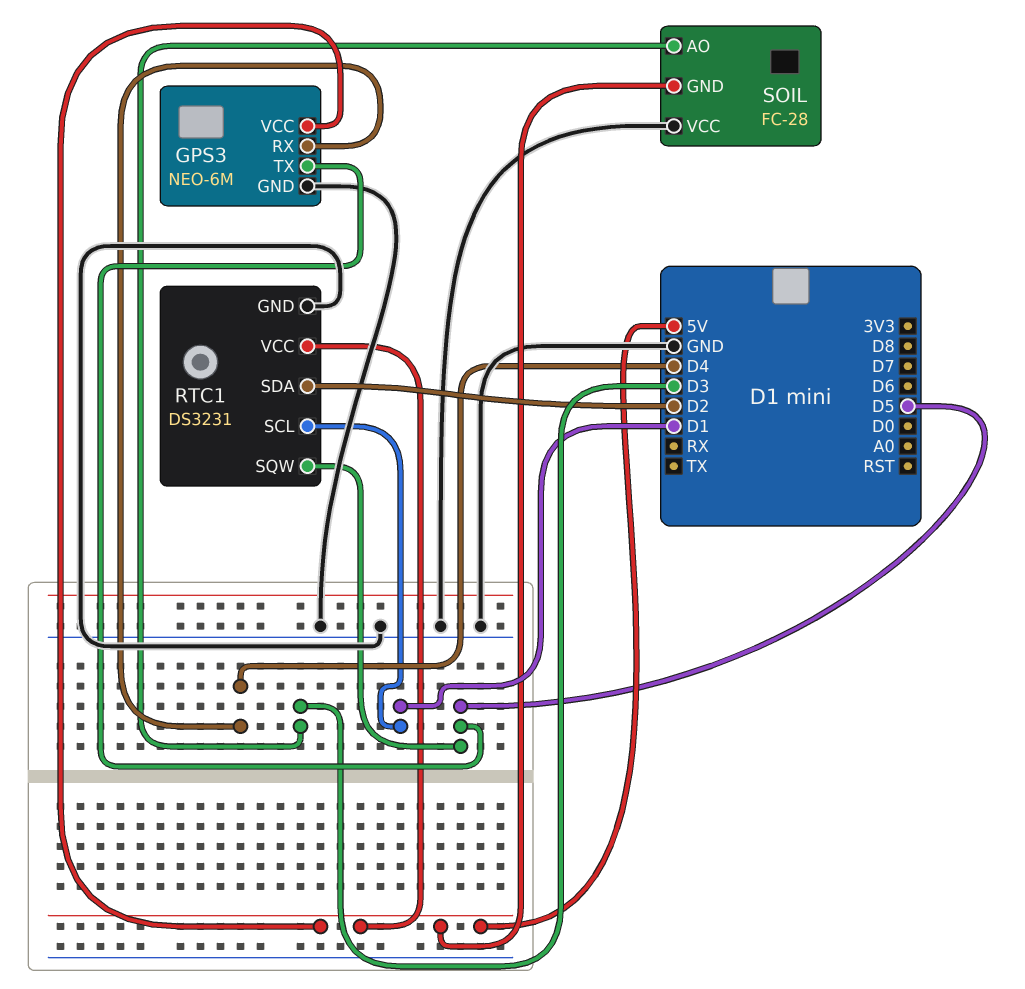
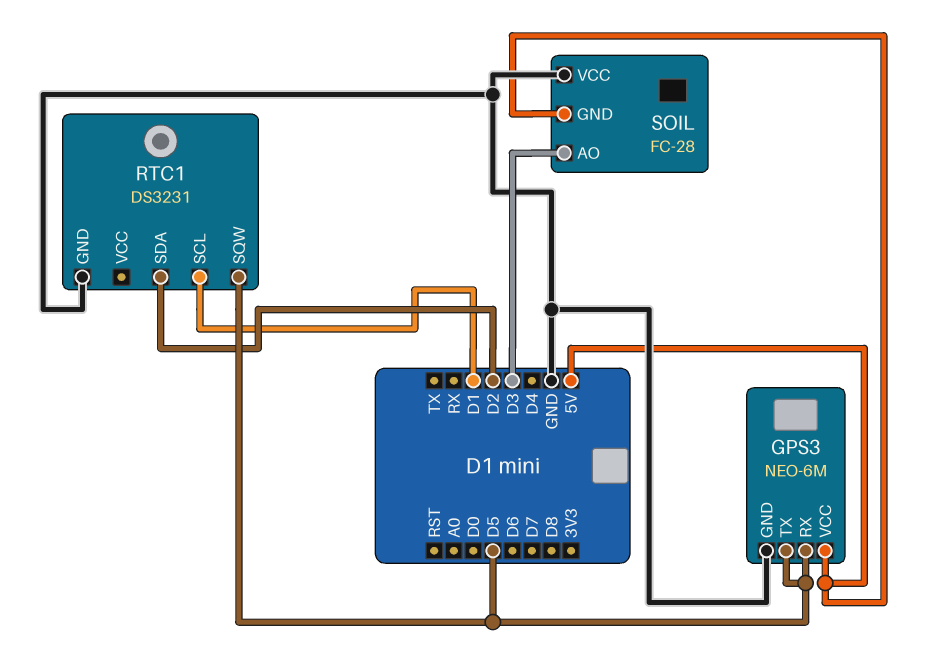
GPS3 pin RX: D4 -> D5
RTC1 pin VCC: 5V -> none

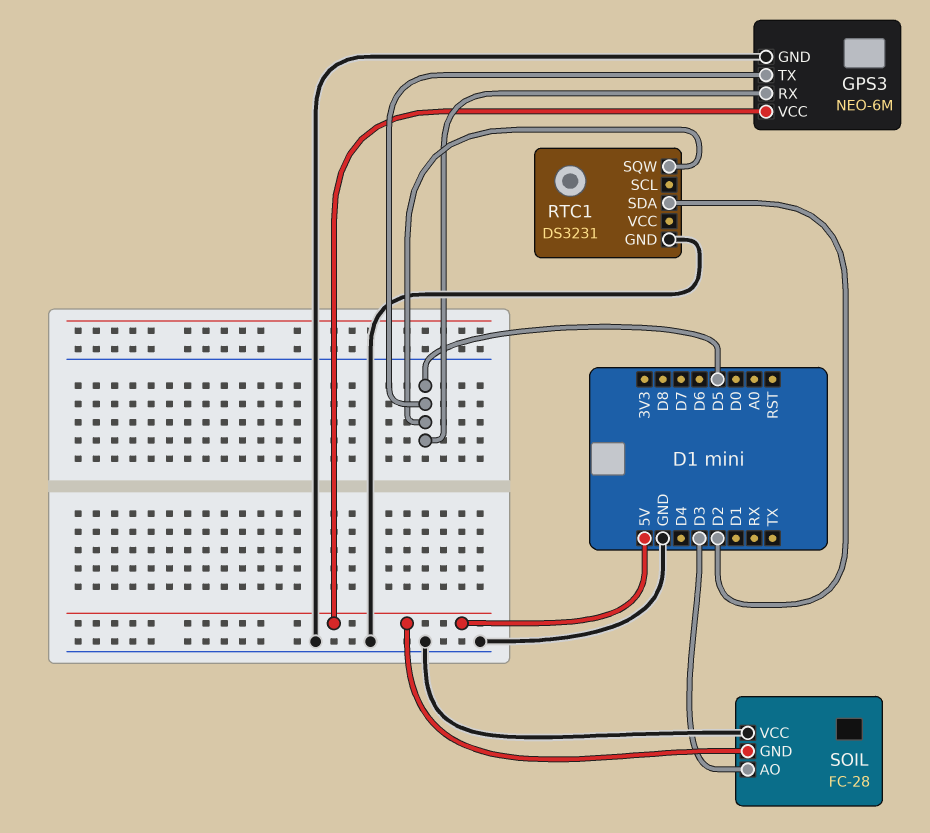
RTC1 pin SCL: D1 -> none

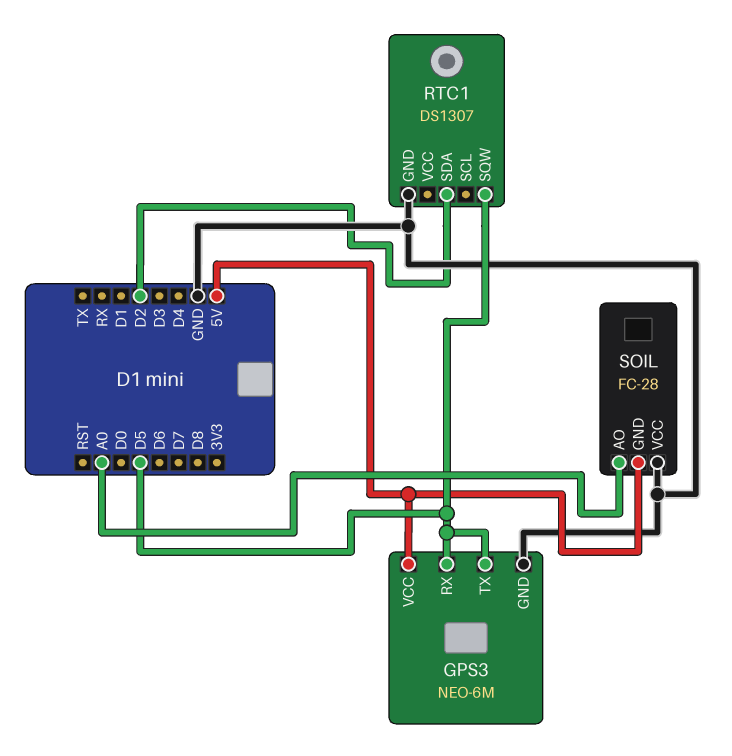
RTC1: DS3231 -> DS1307
SOIL pin AO: D3 -> A0

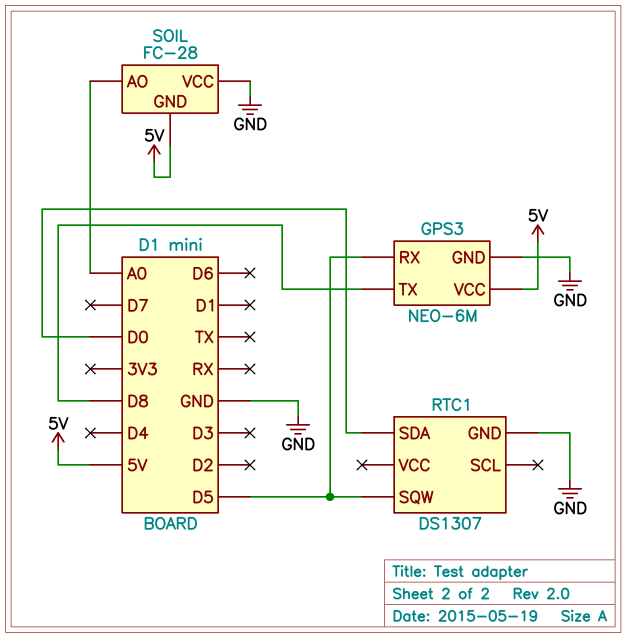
GPS3 pin TX: D5 -> D8
RTC1 pin SDA: D2 -> D0

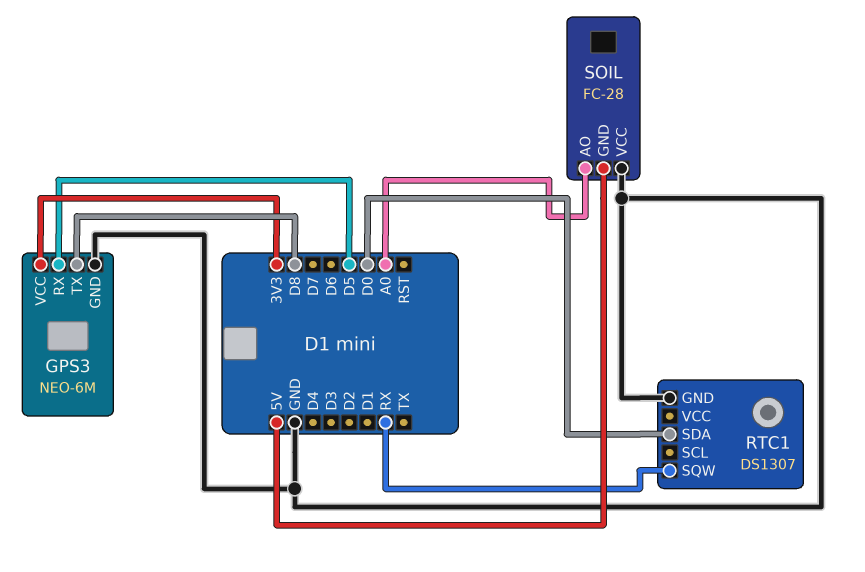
GPS3 pin VCC: 5V -> 3V3
RTC1 pin SQW: D5 -> RX

